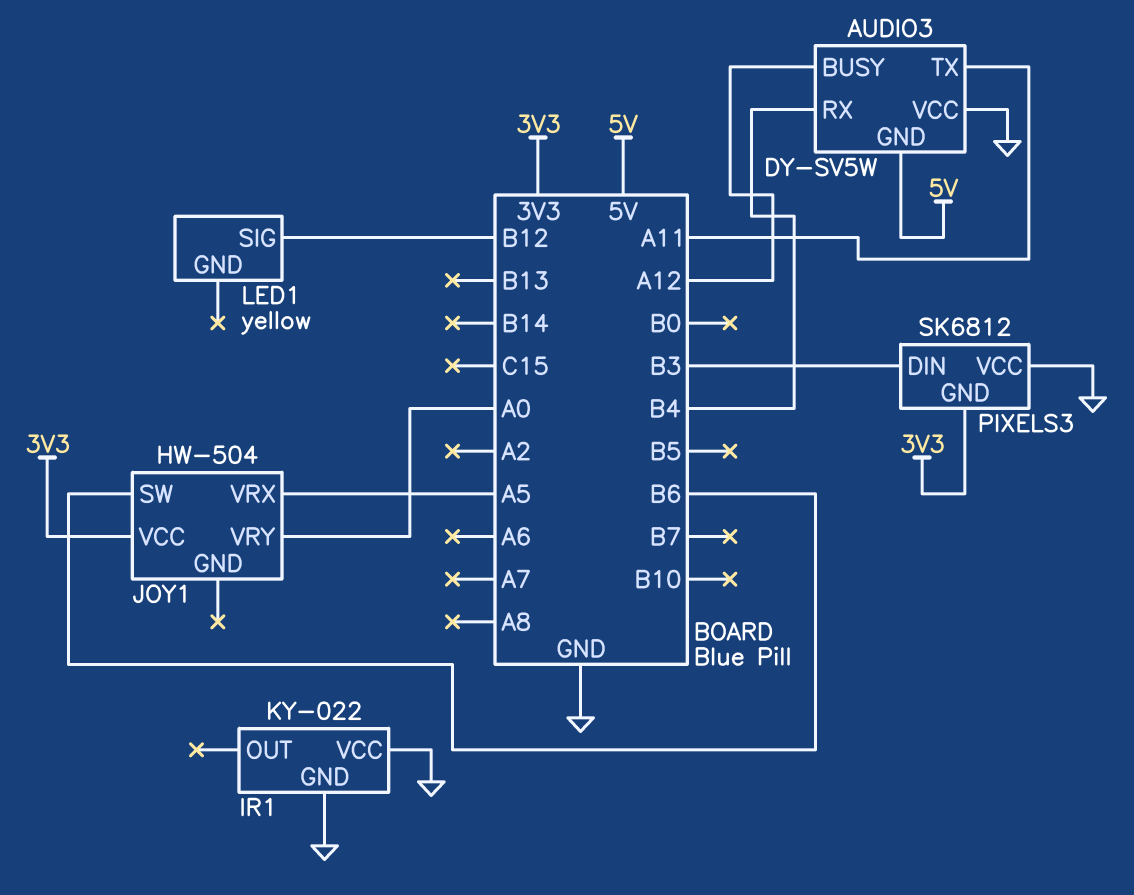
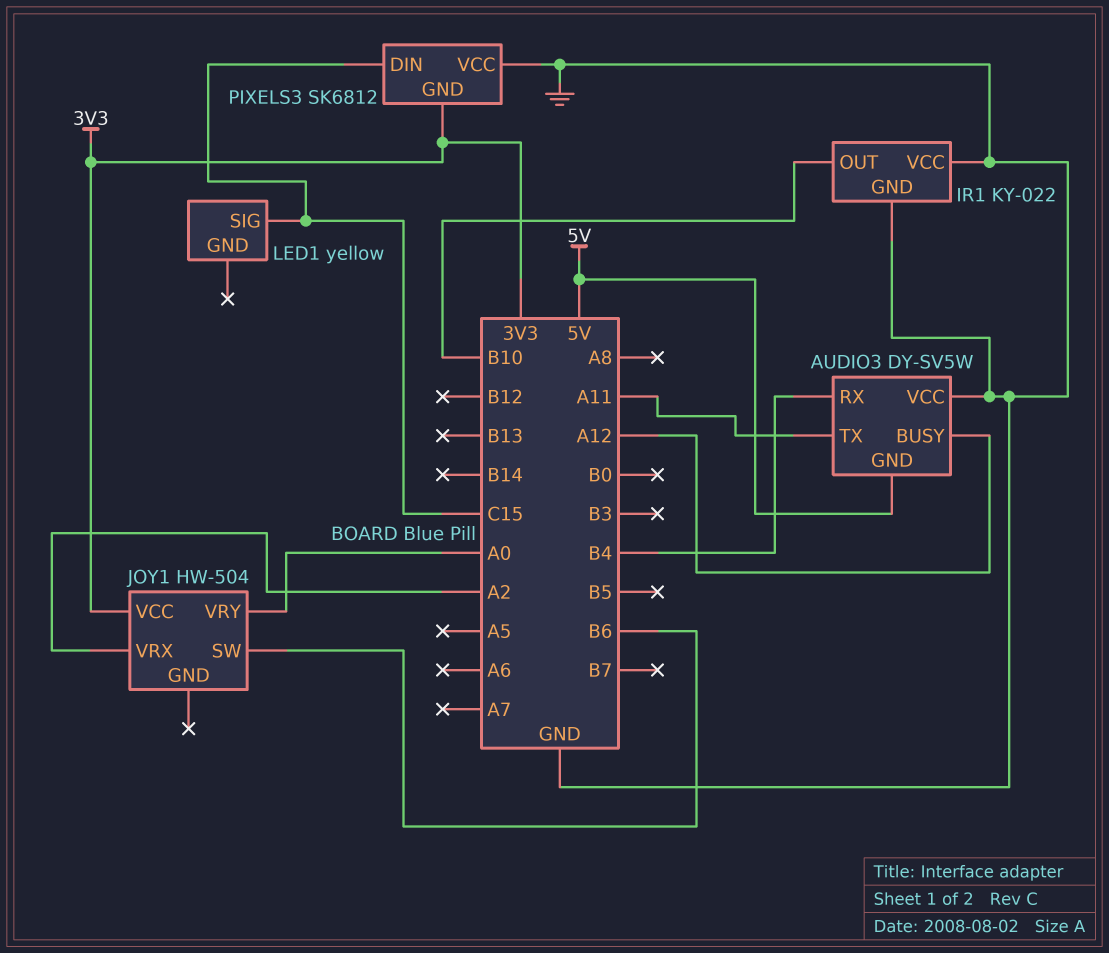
IR1 pin OUT: none -> B10
JOY1 pin VRX: A5 -> A2
LED1 pin SIG: B12 -> C15
PIXELS3 pin DIN: B3 -> C15

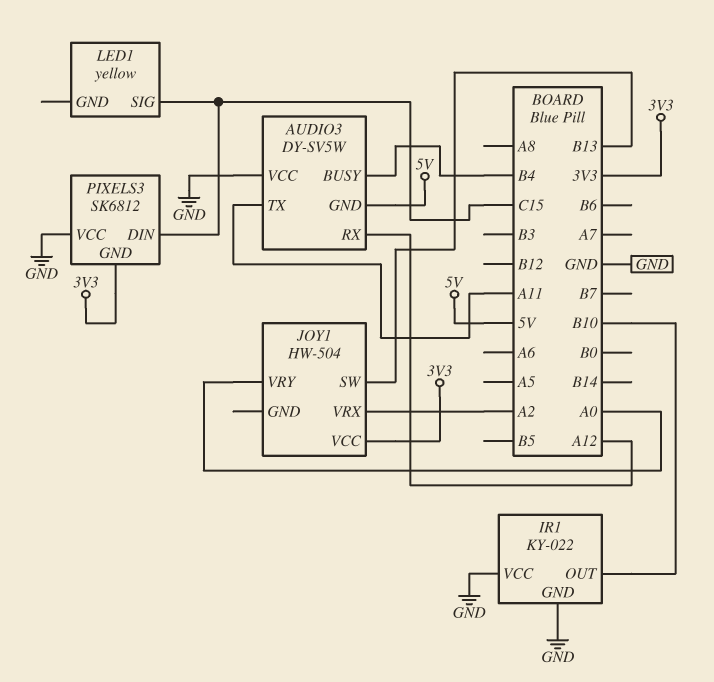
AUDIO3 pin BUSY: A12 -> B4
AUDIO3 pin RX: B4 -> A12
JOY1 pin SW: B6 -> B13

